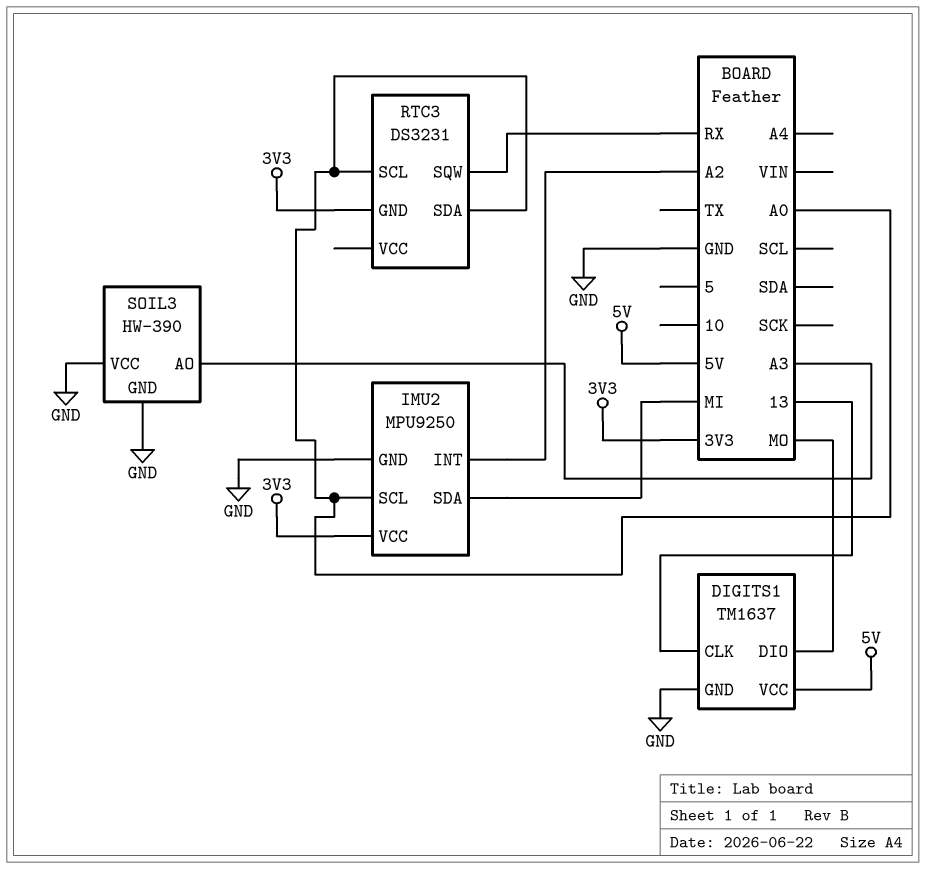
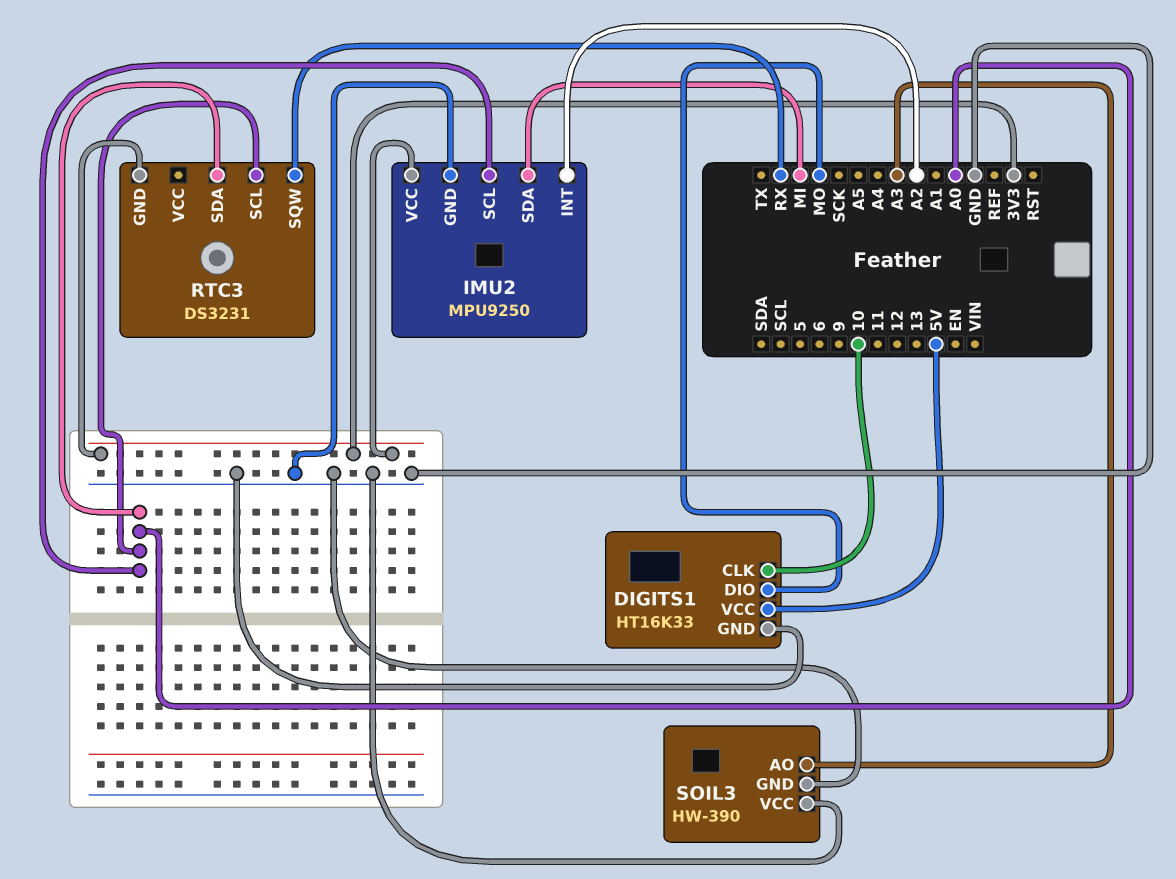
DIGITS1: TM1637 -> HT16K33
DIGITS1 pin CLK: 13 -> 10

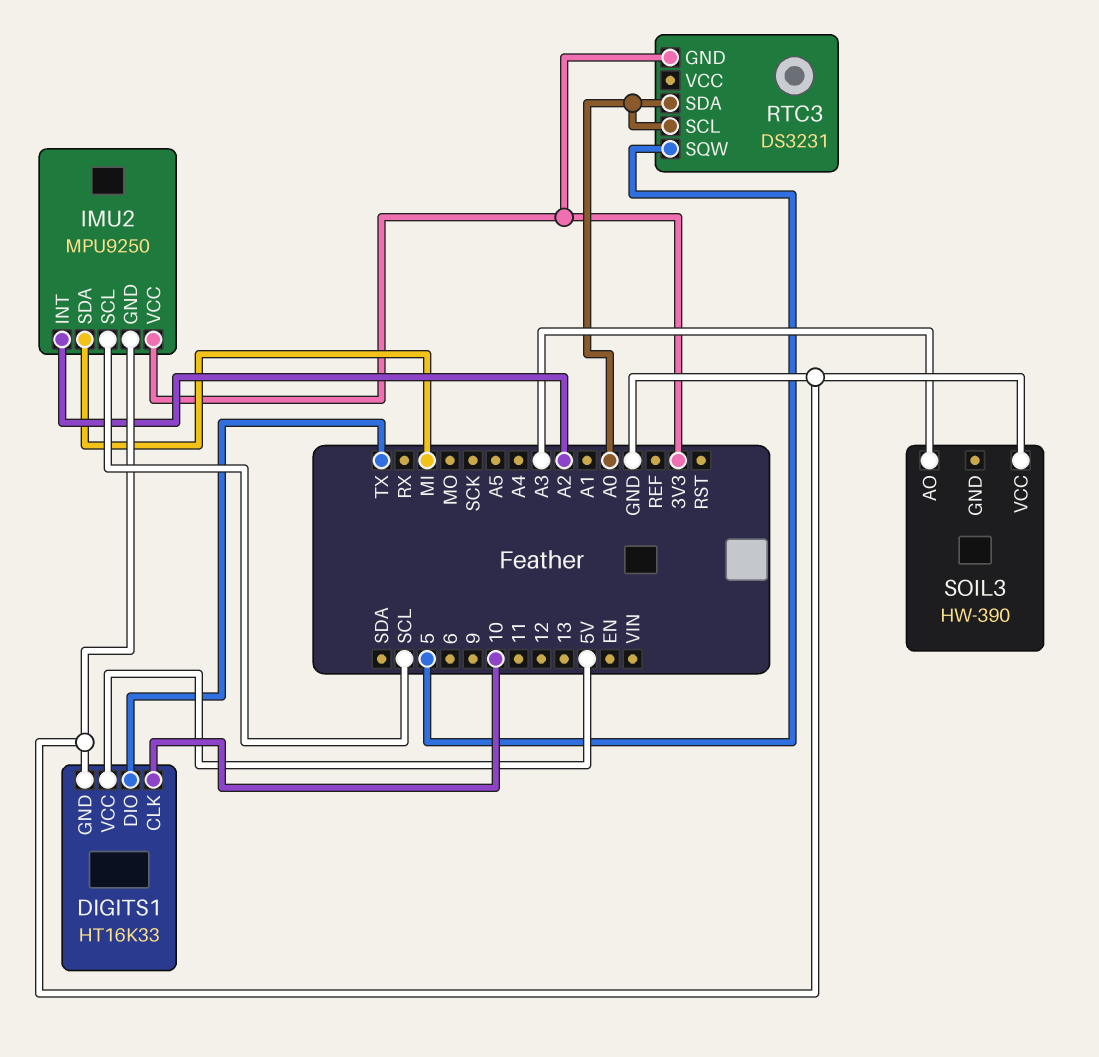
DIGITS1 pin DIO: MO -> TX
IMU2 pin SCL: A0 -> SCL
RTC3 pin SQW: RX -> 5
SOIL3 pin GND: GND -> none

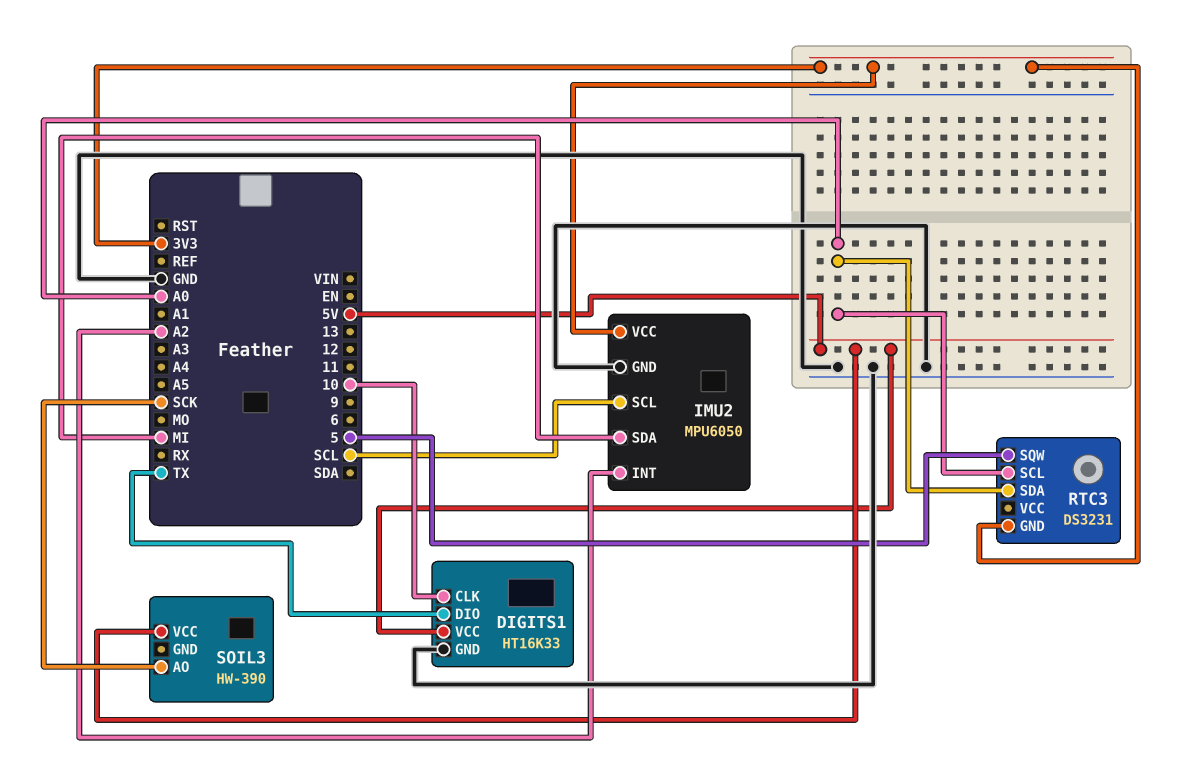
IMU2: MPU9250 -> MPU6050
SOIL3 pin AO: A3 -> SCK
SOIL3 pin VCC: GND -> 5V

